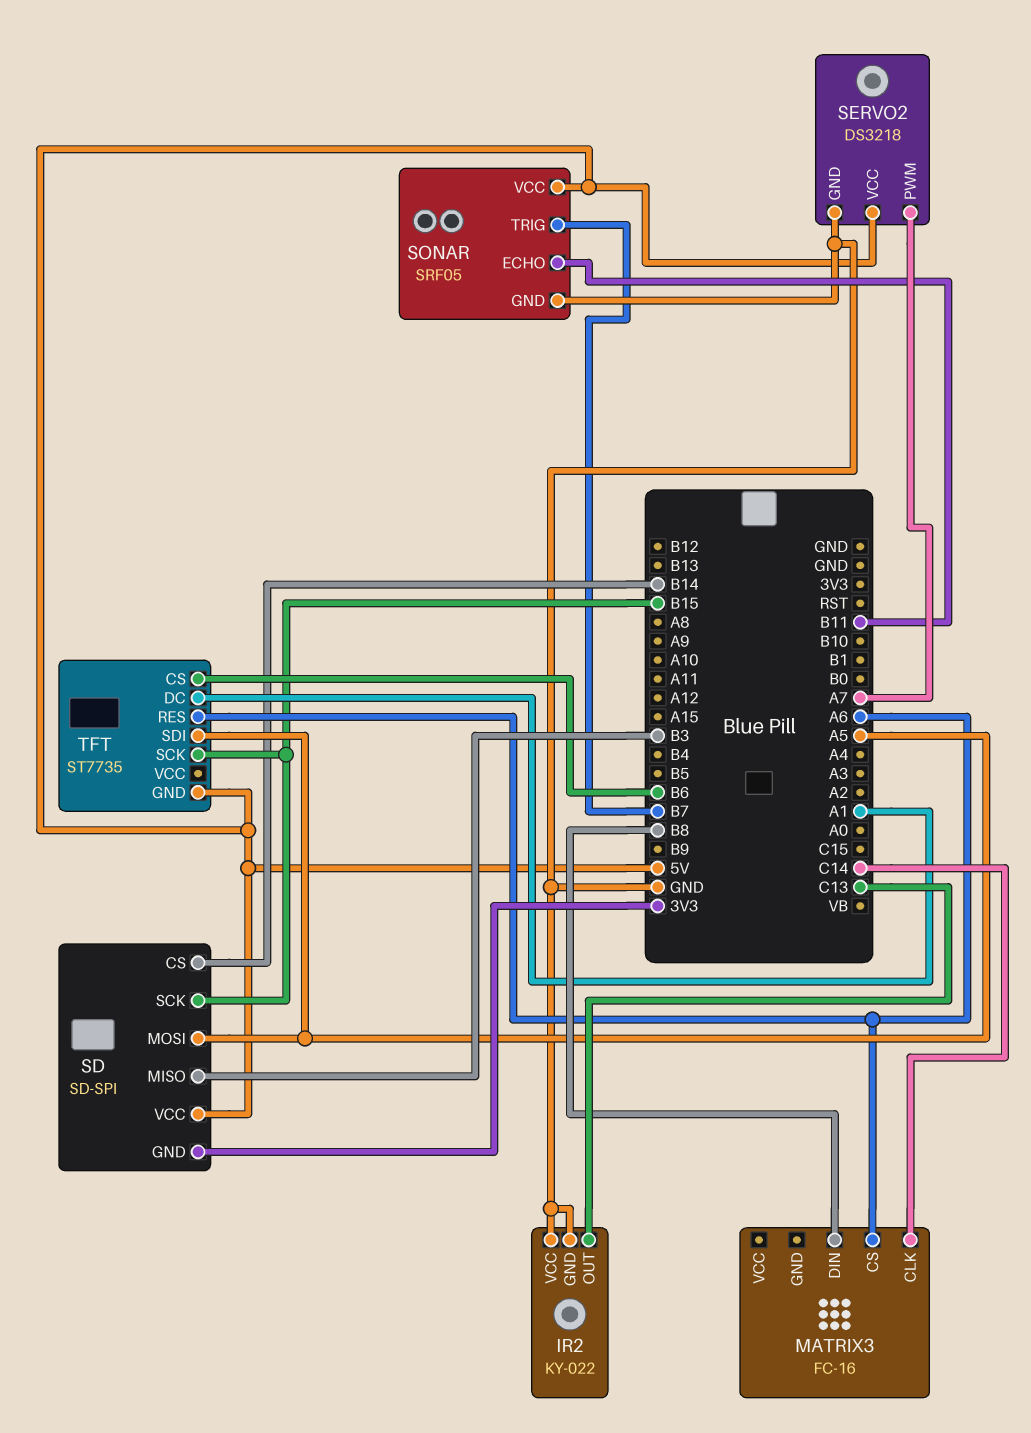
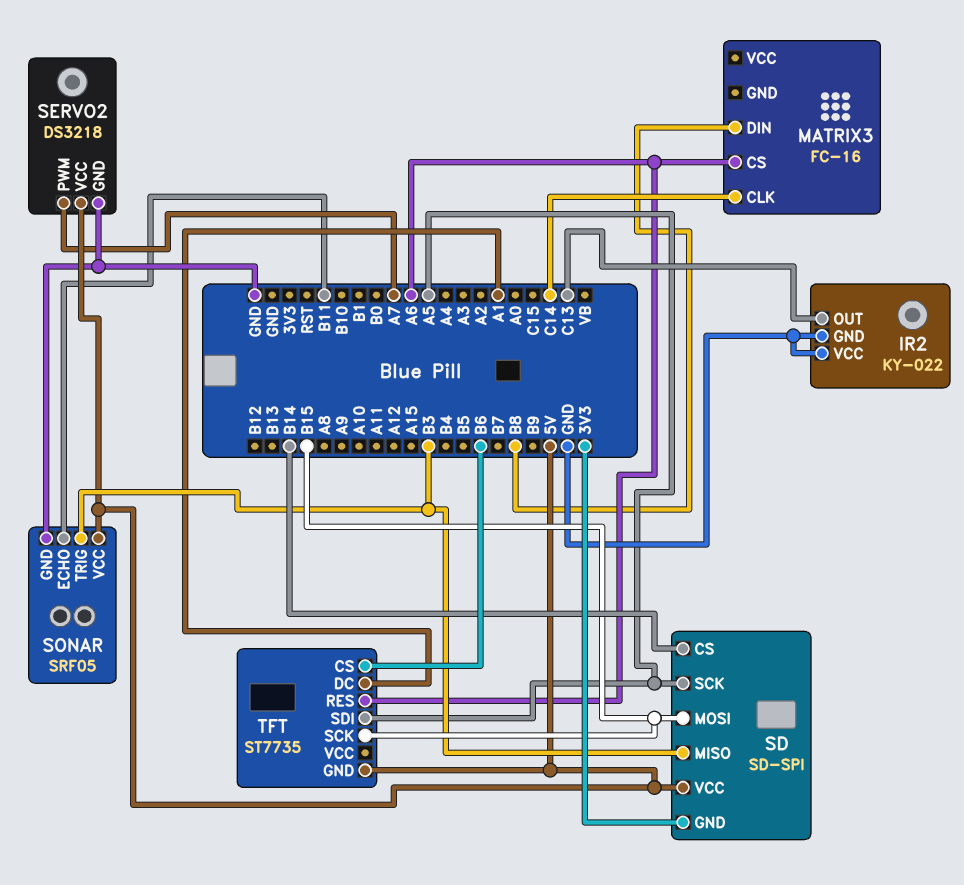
SD pin MOSI: A5 -> B15
SD pin SCK: B15 -> A5
SONAR pin TRIG: B7 -> B3

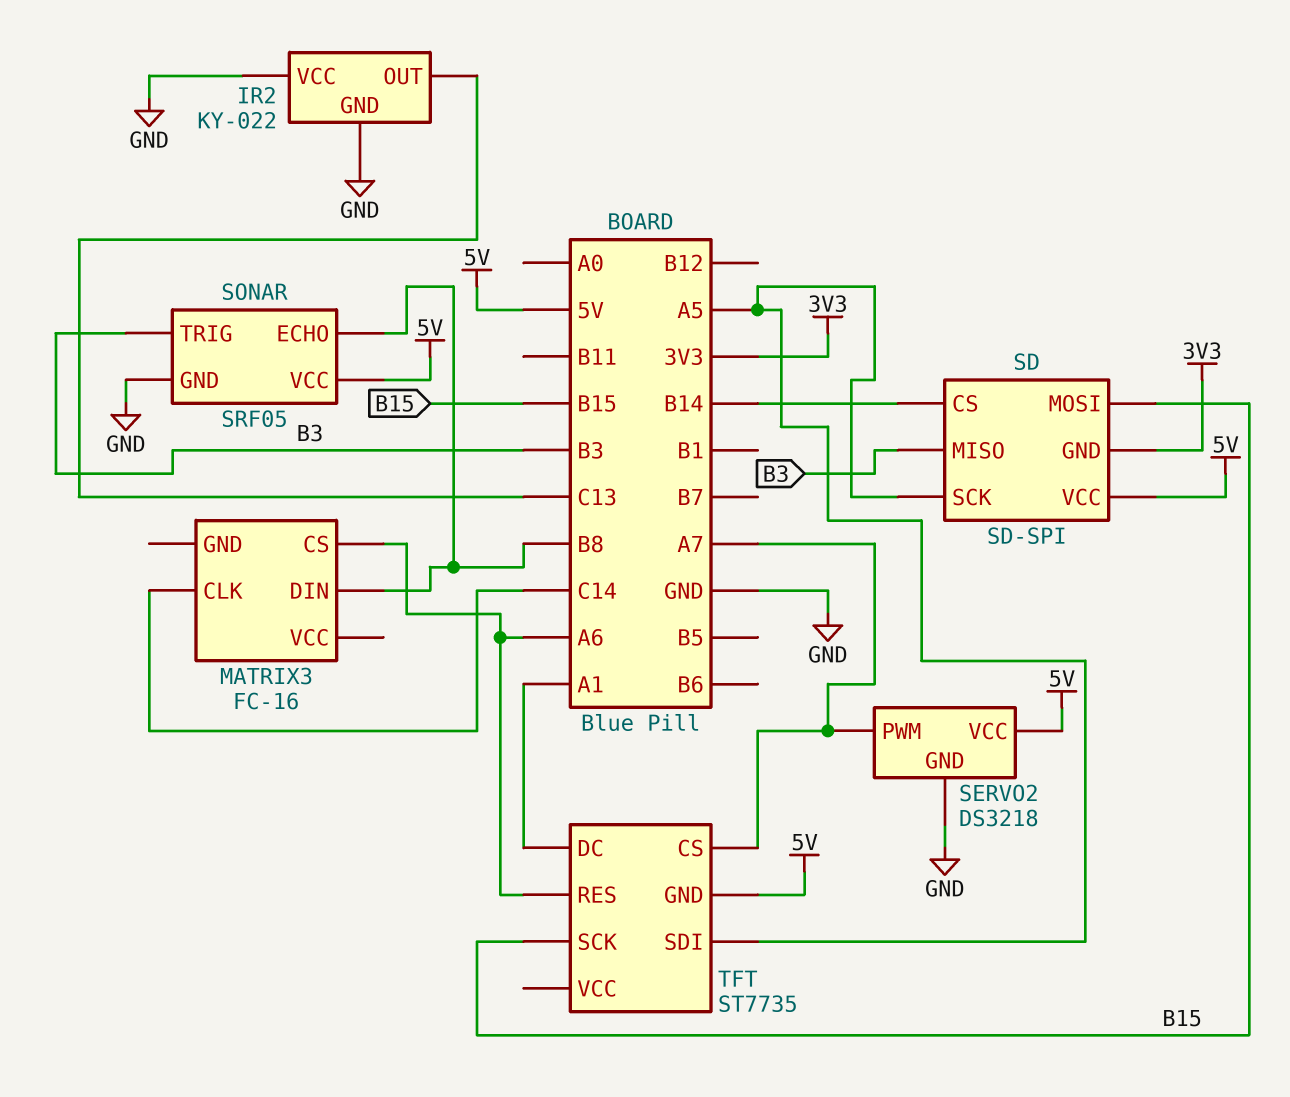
SONAR pin ECHO: B11 -> B8
TFT pin CS: B6 -> A7

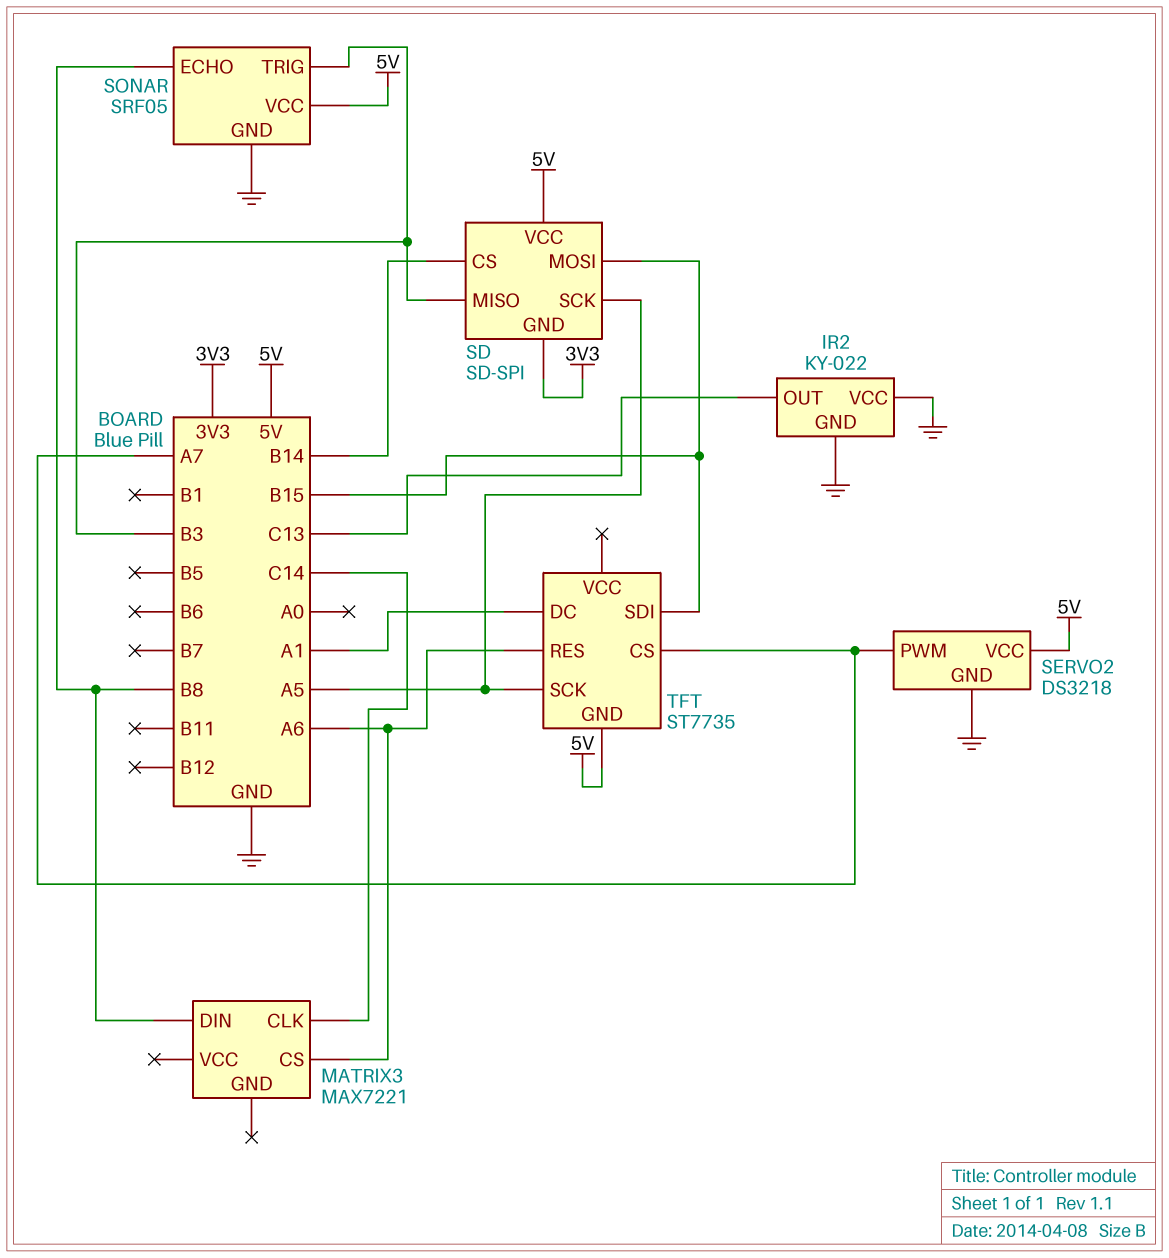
MATRIX3: FC-16 -> MAX7221
TFT pin SCK: B15 -> A5
TFT pin SDI: A5 -> B15

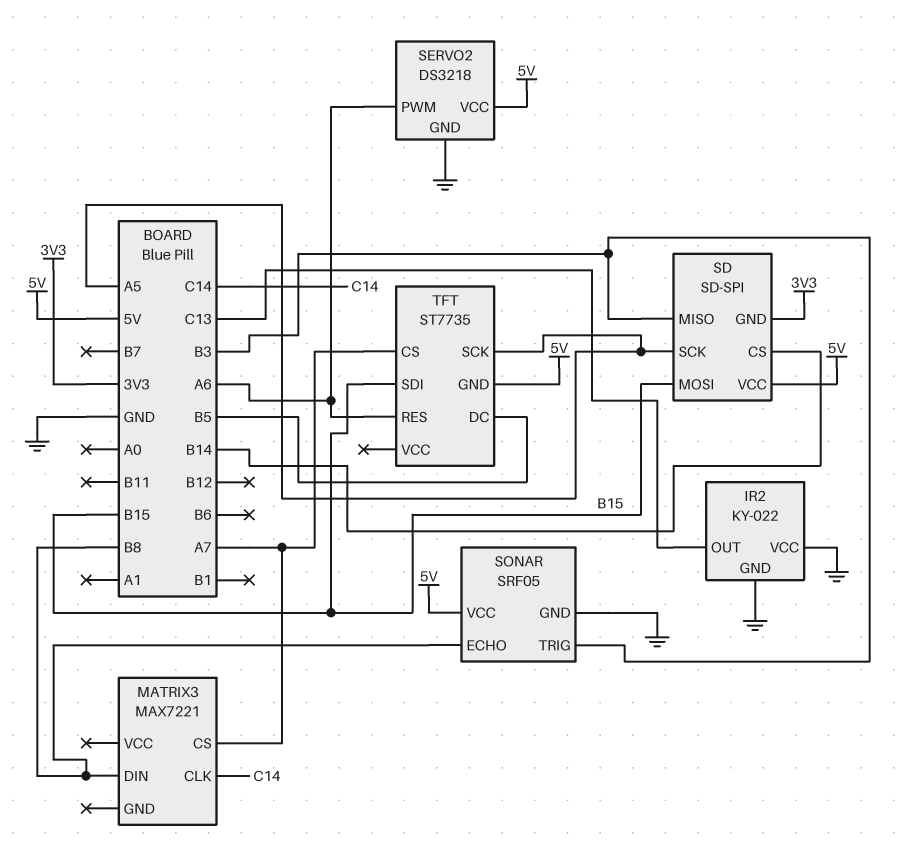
MATRIX3 pin CS: A6 -> A7
SERVO2 pin PWM: A7 -> A6
TFT pin DC: A1 -> B5

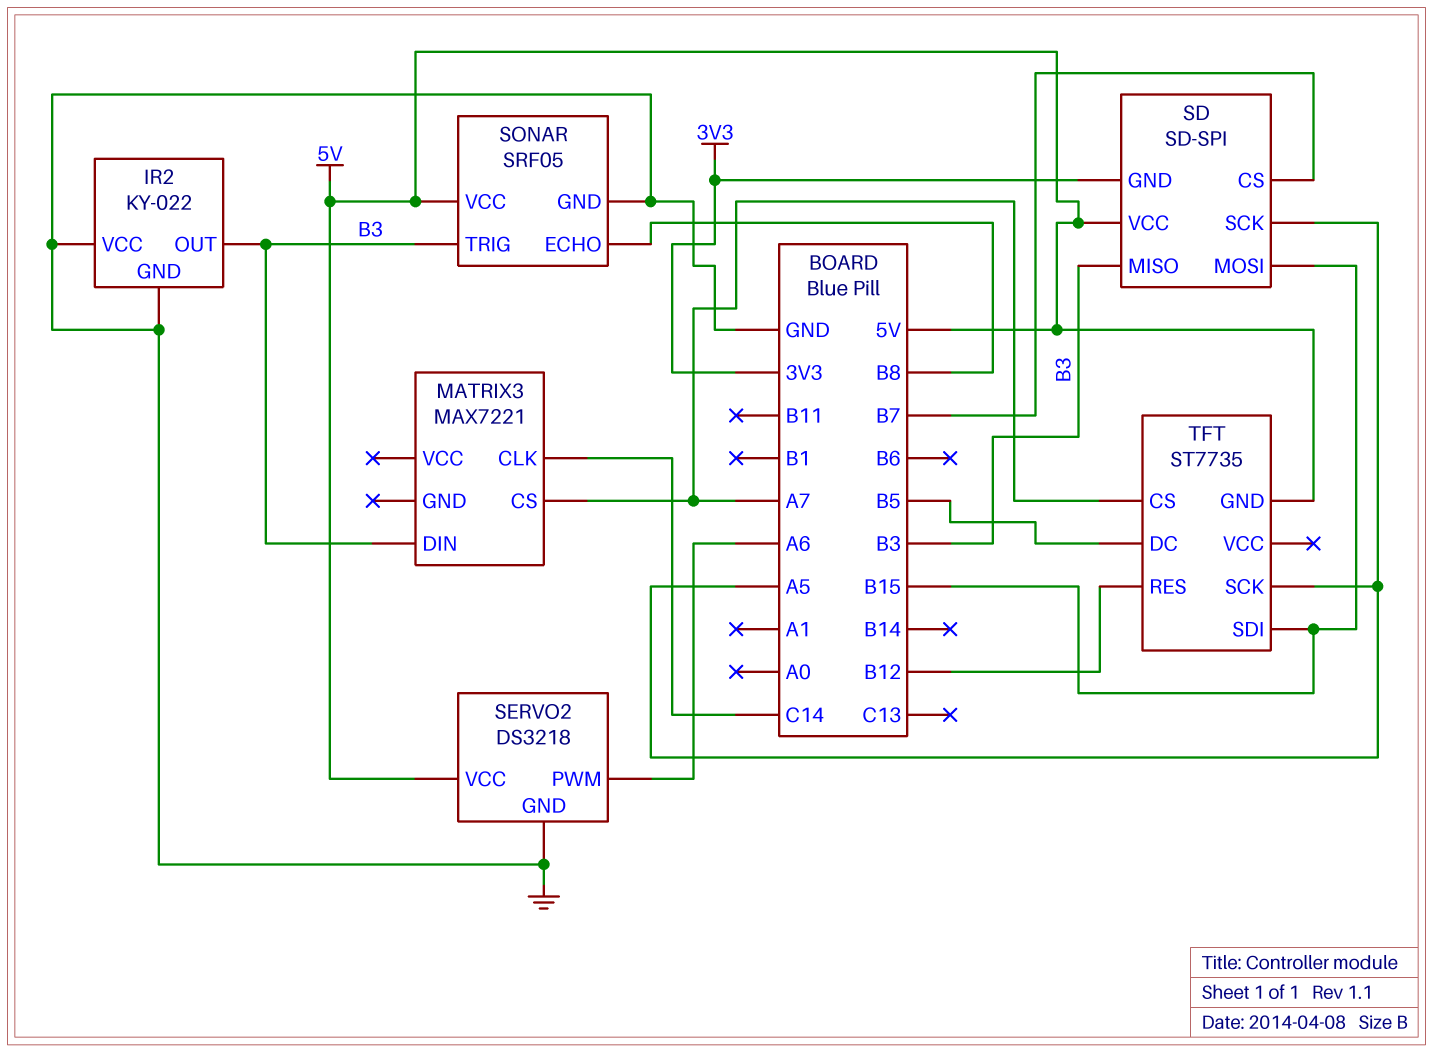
IR2 pin OUT: C13 -> B3
MATRIX3 pin DIN: B8 -> B3
SD pin CS: B14 -> B7
TFT pin RES: A6 -> B12

